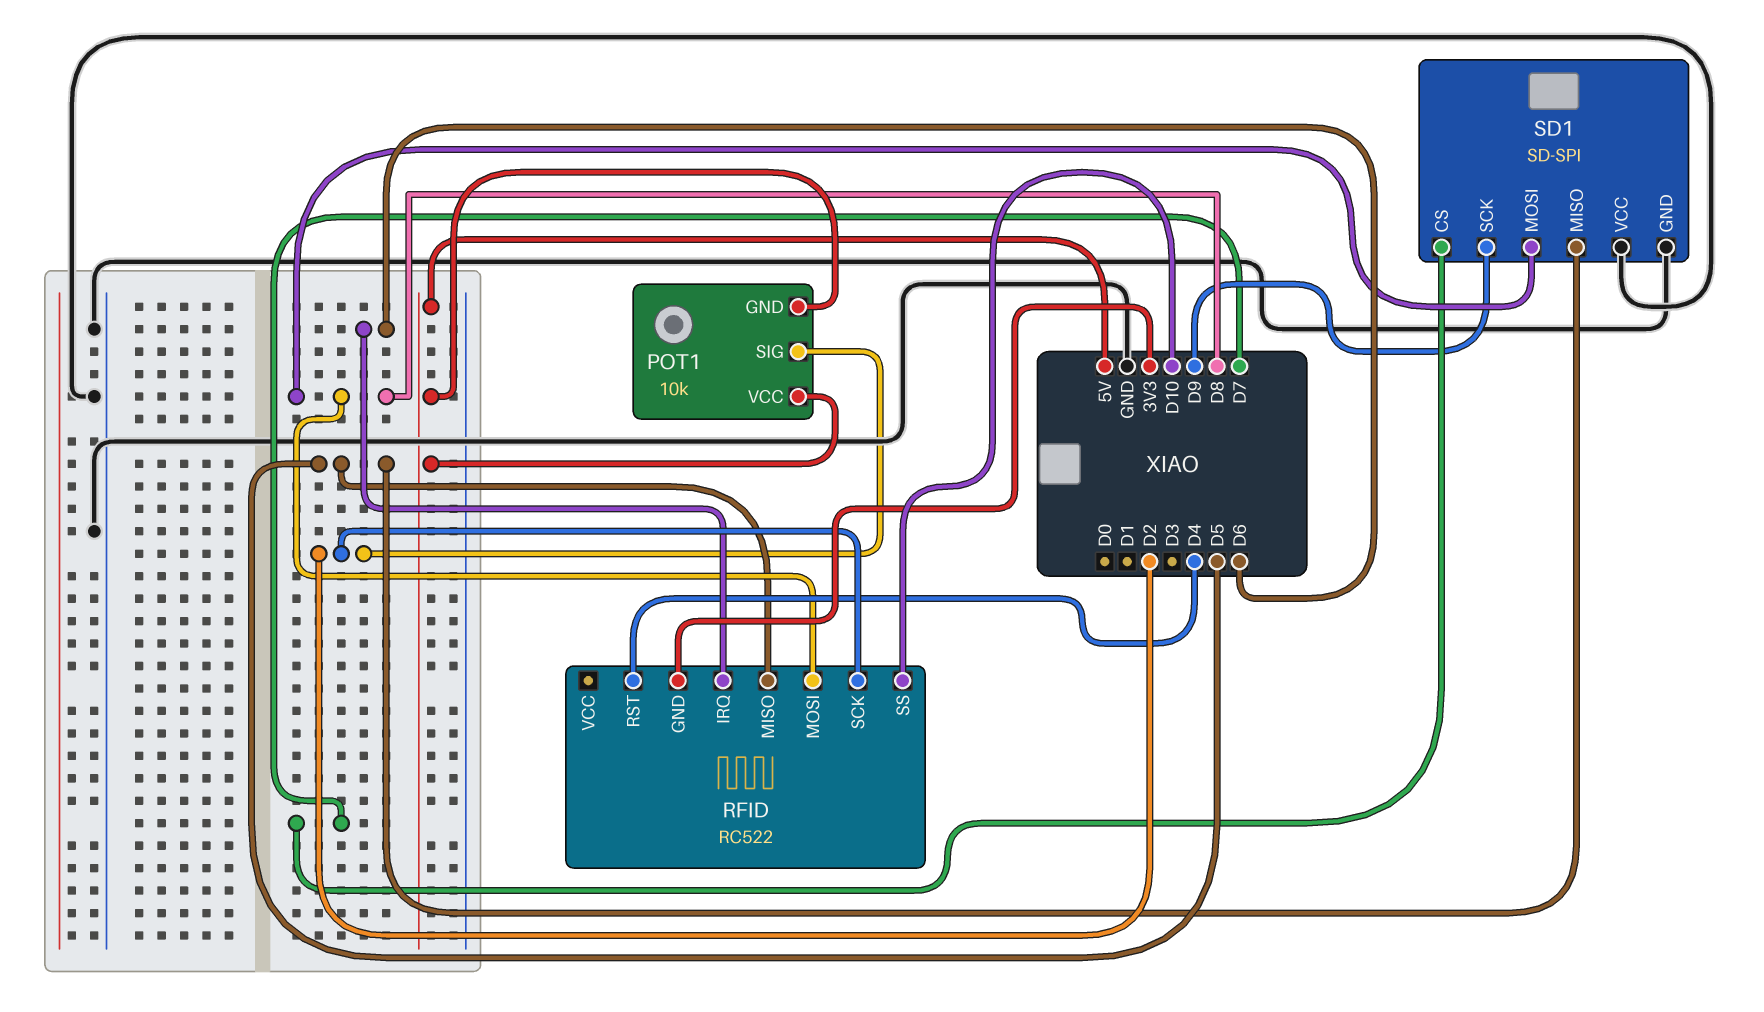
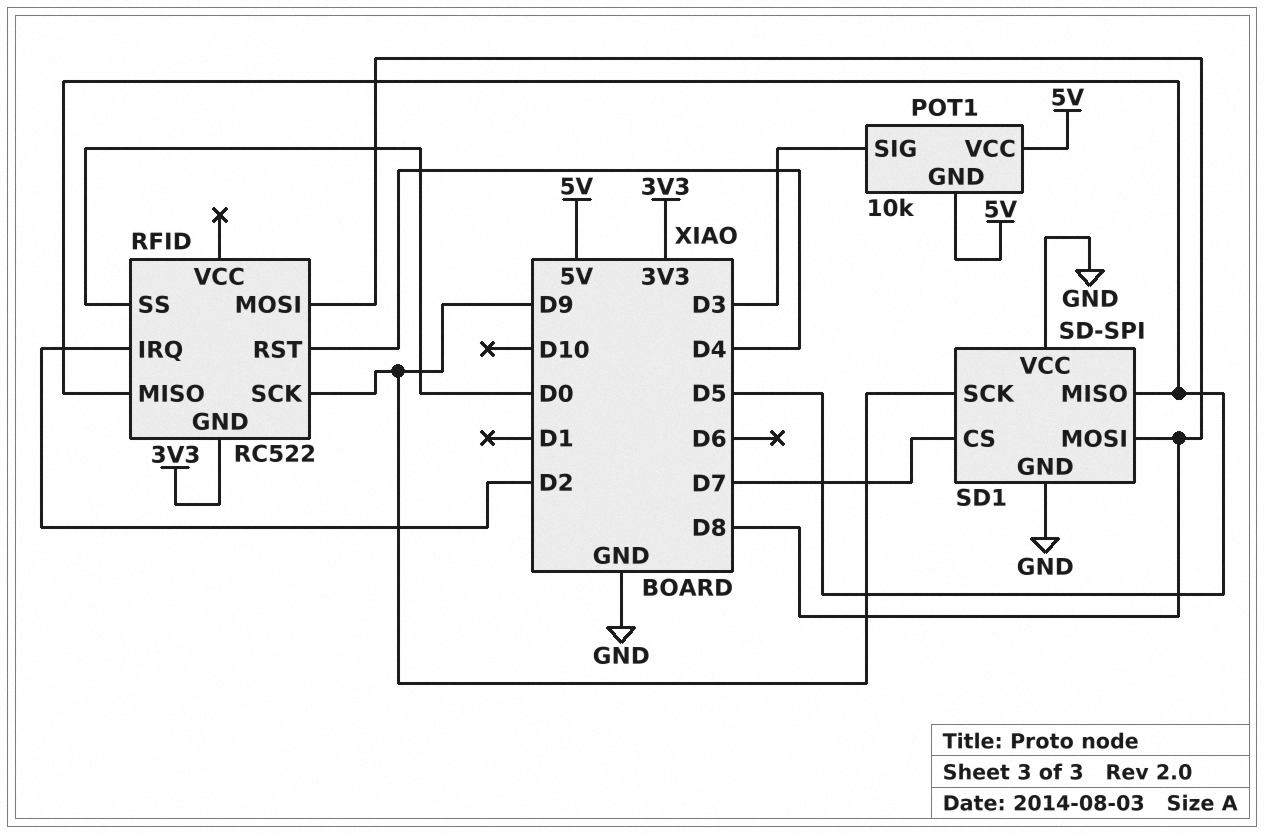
POT1 pin SIG: D2 -> D3
RFID pin IRQ: D6 -> D2
RFID pin SCK: D2 -> D9
RFID pin SS: D10 -> D0

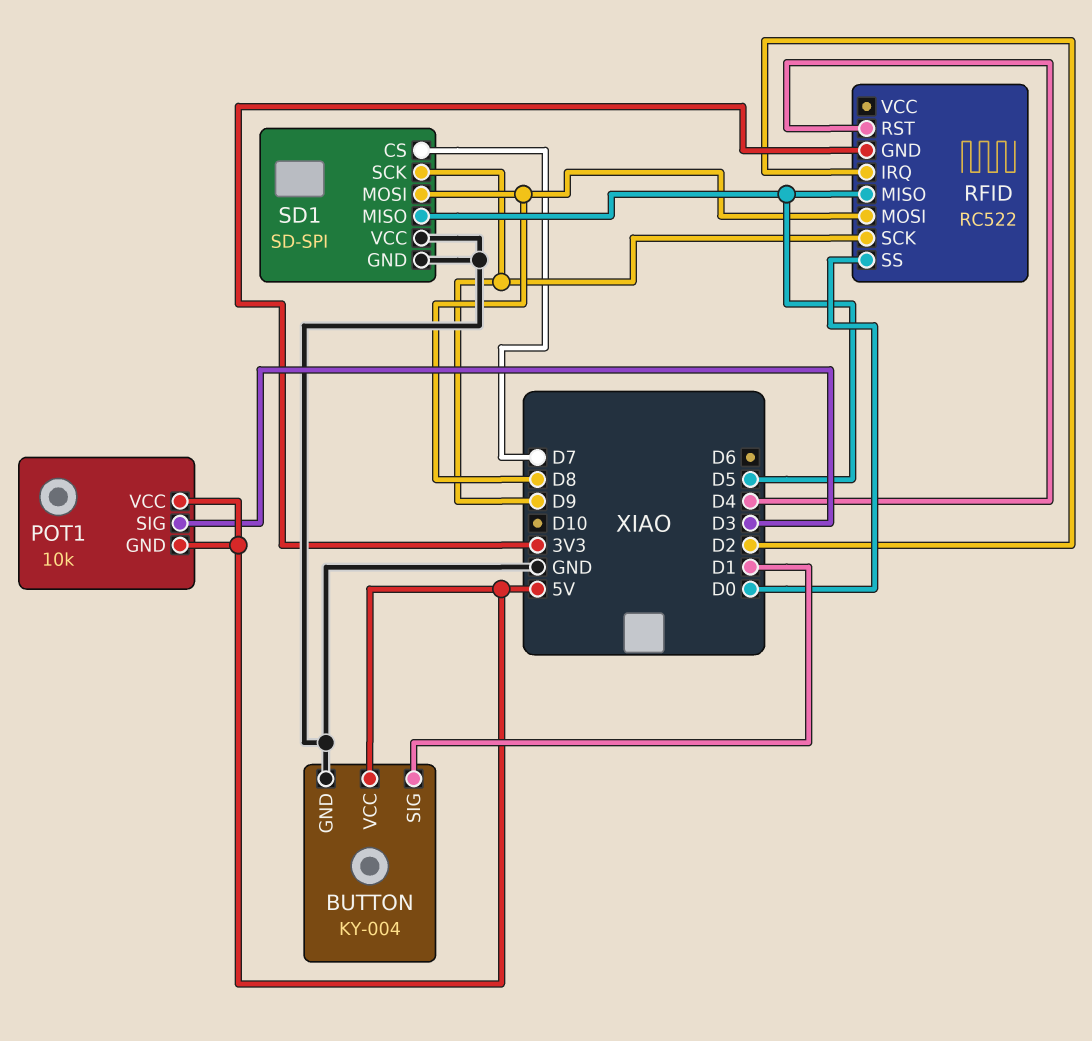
BUTTON: none -> KY-004
BUTTON pin GND: none -> GND
BUTTON pin SIG: none -> D1
BUTTON pin VCC: none -> 5V

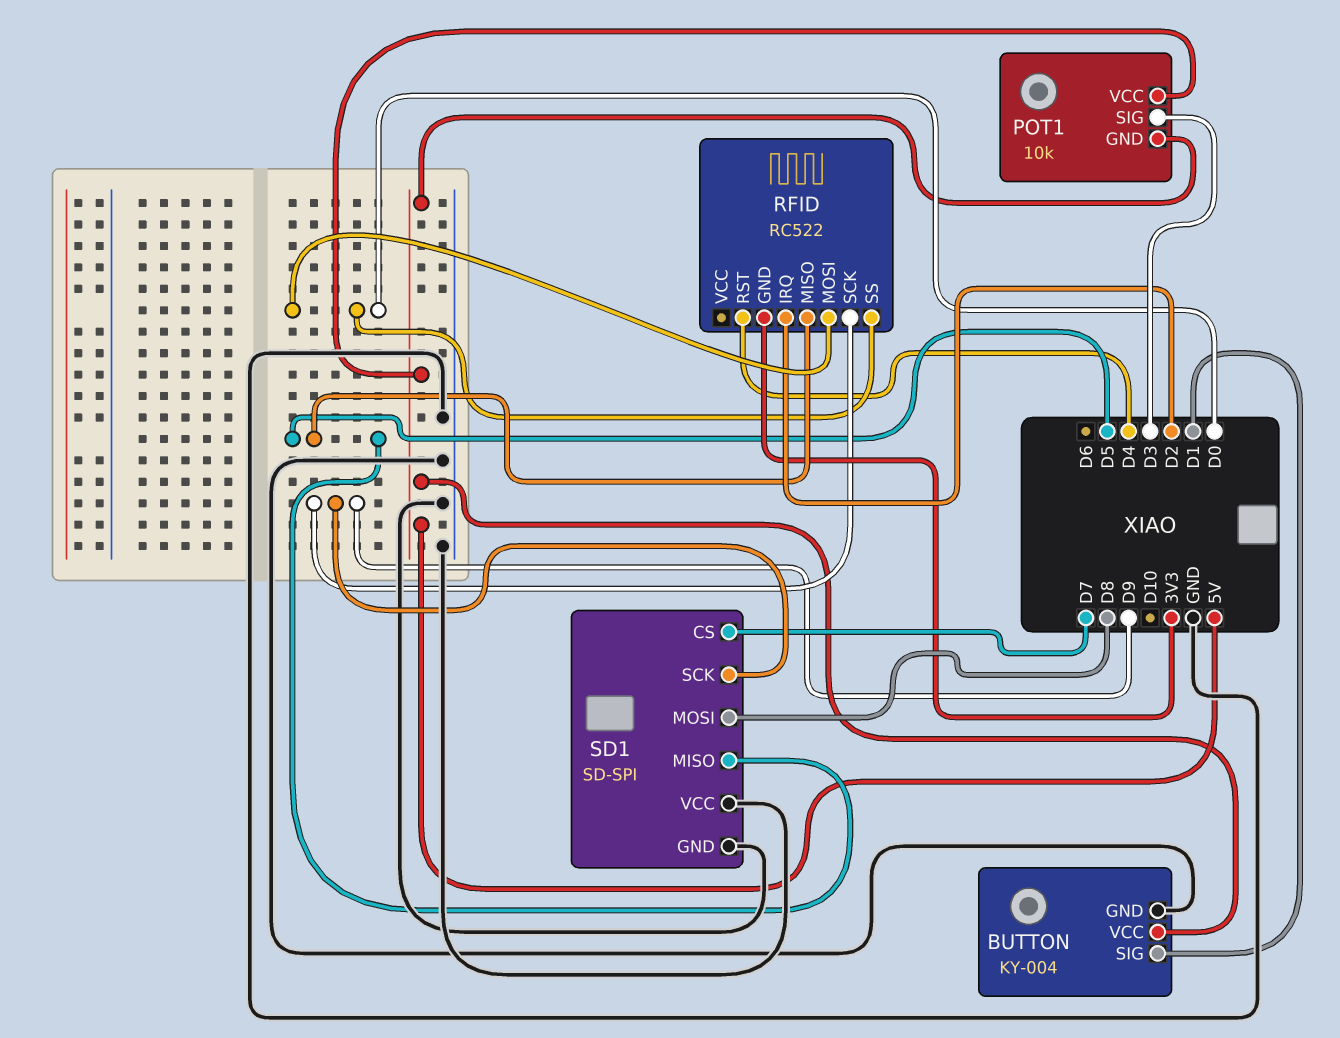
RFID pin MOSI: D8 -> D0

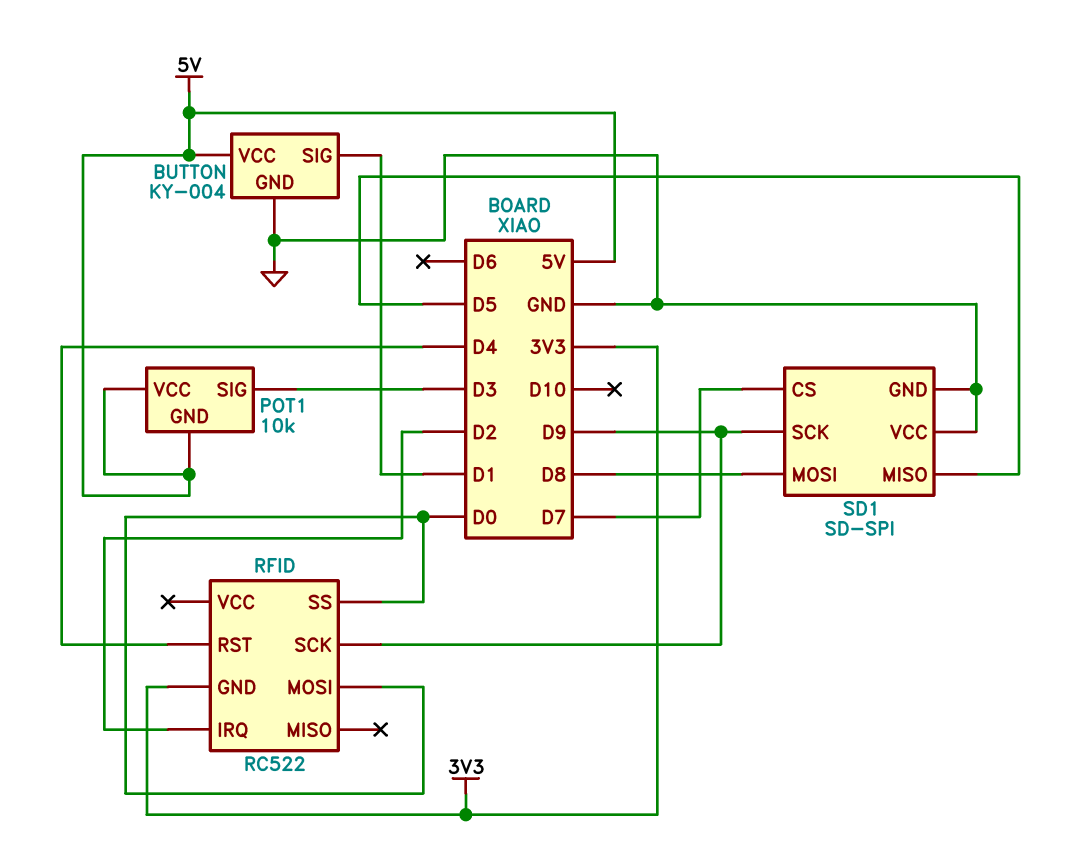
RFID pin MISO: D5 -> none

